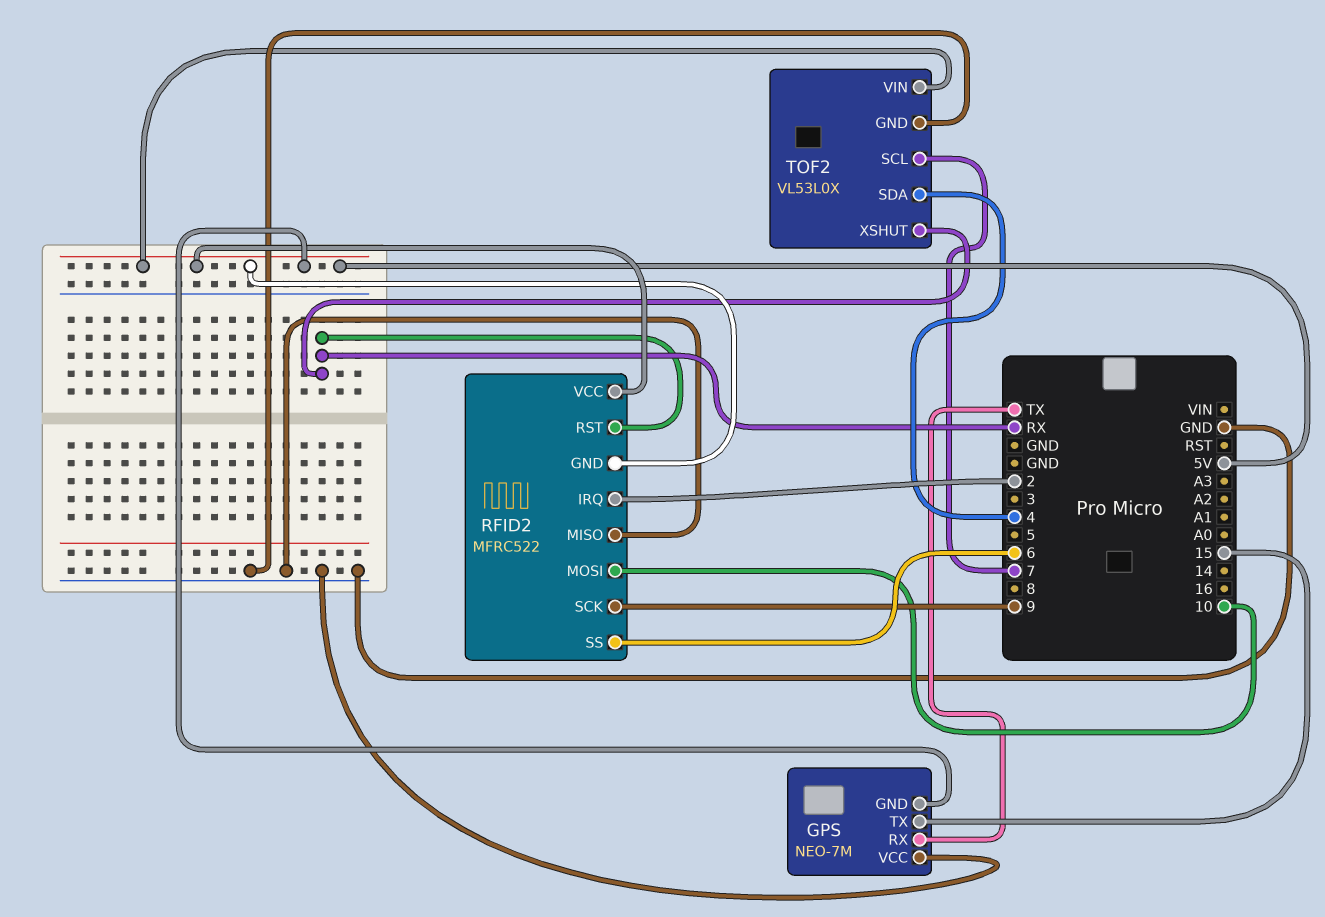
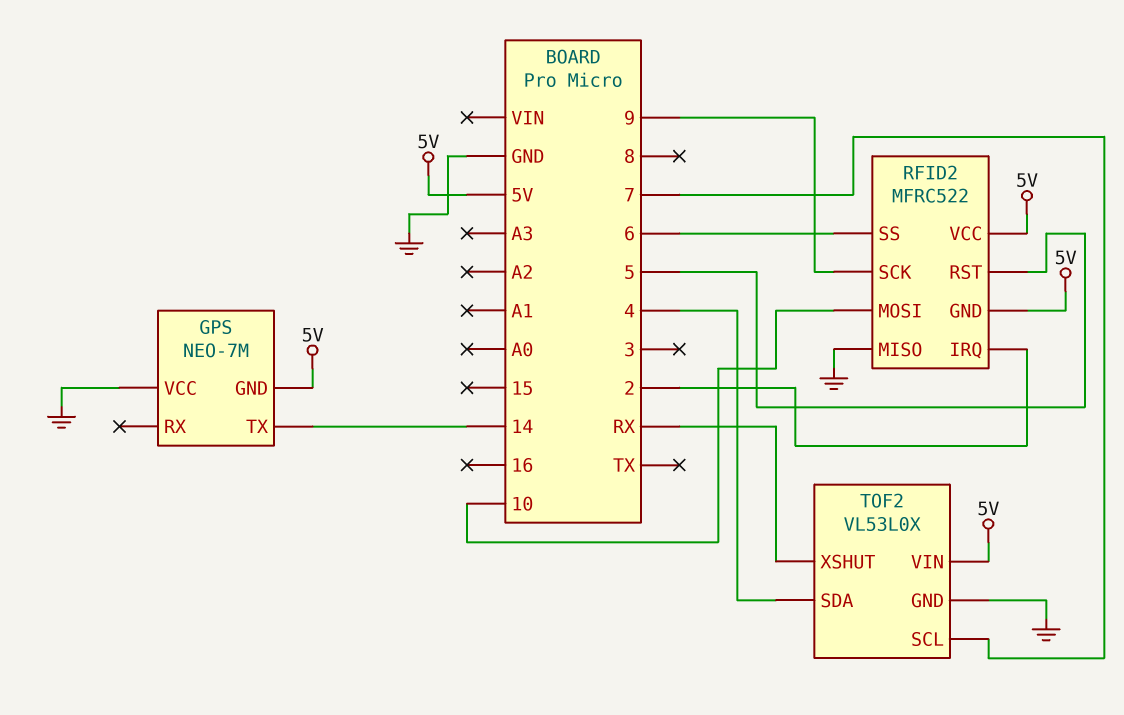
GPS pin RX: TX -> none
GPS pin TX: 15 -> 14
RFID2 pin RST: RX -> 5

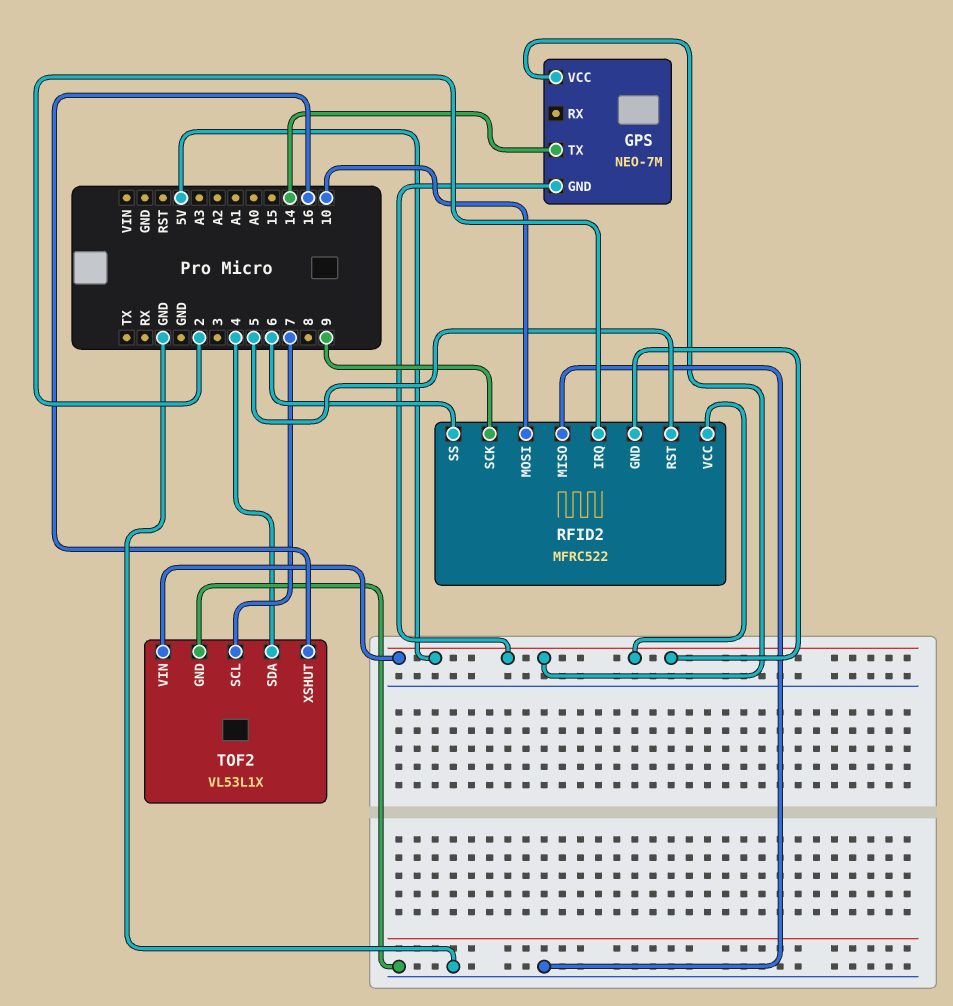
GPS pin VCC: GND -> 5V
TOF2: VL53L0X -> VL53L1X
TOF2 pin XSHUT: RX -> 16

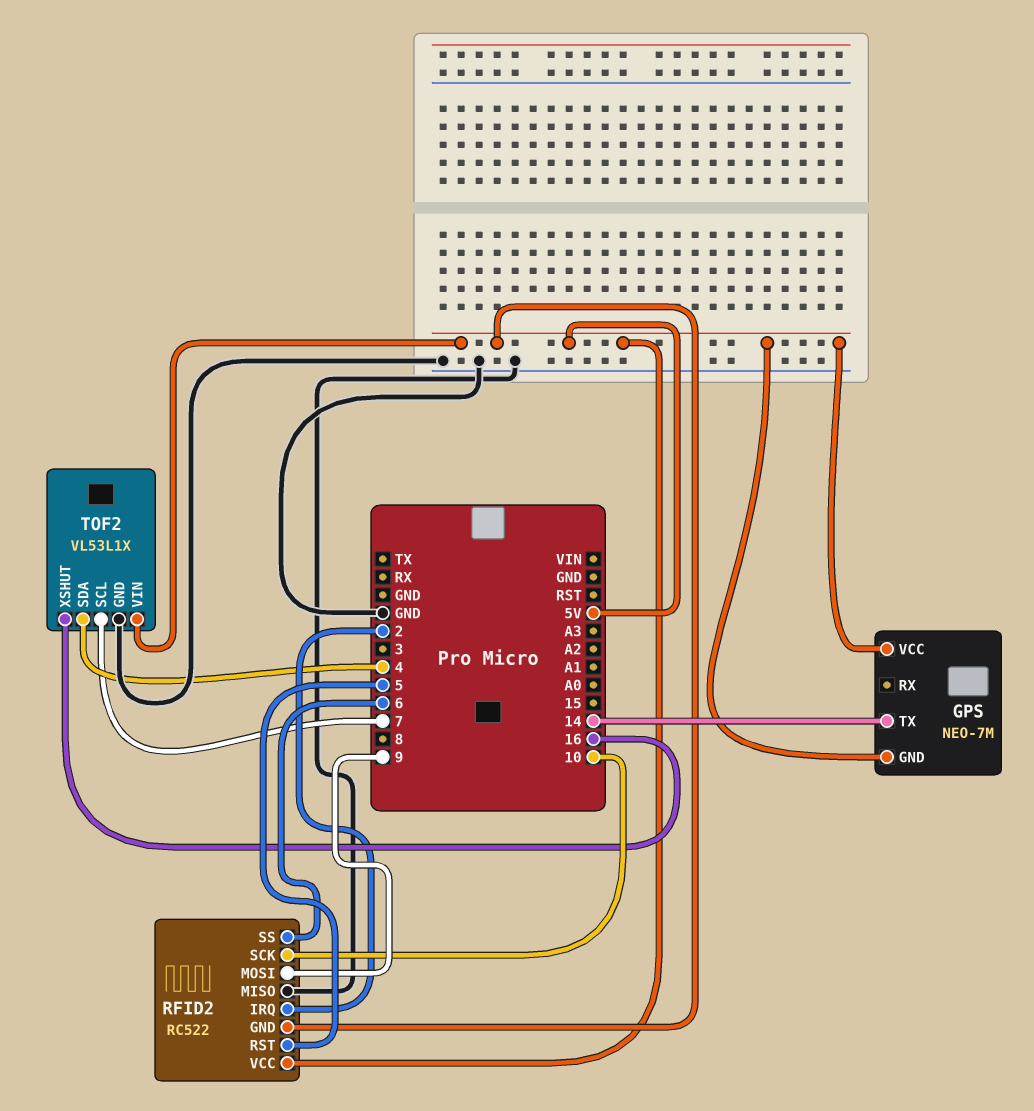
RFID2: MFRC522 -> RC522
RFID2 pin MOSI: 10 -> 9
RFID2 pin SCK: 9 -> 10

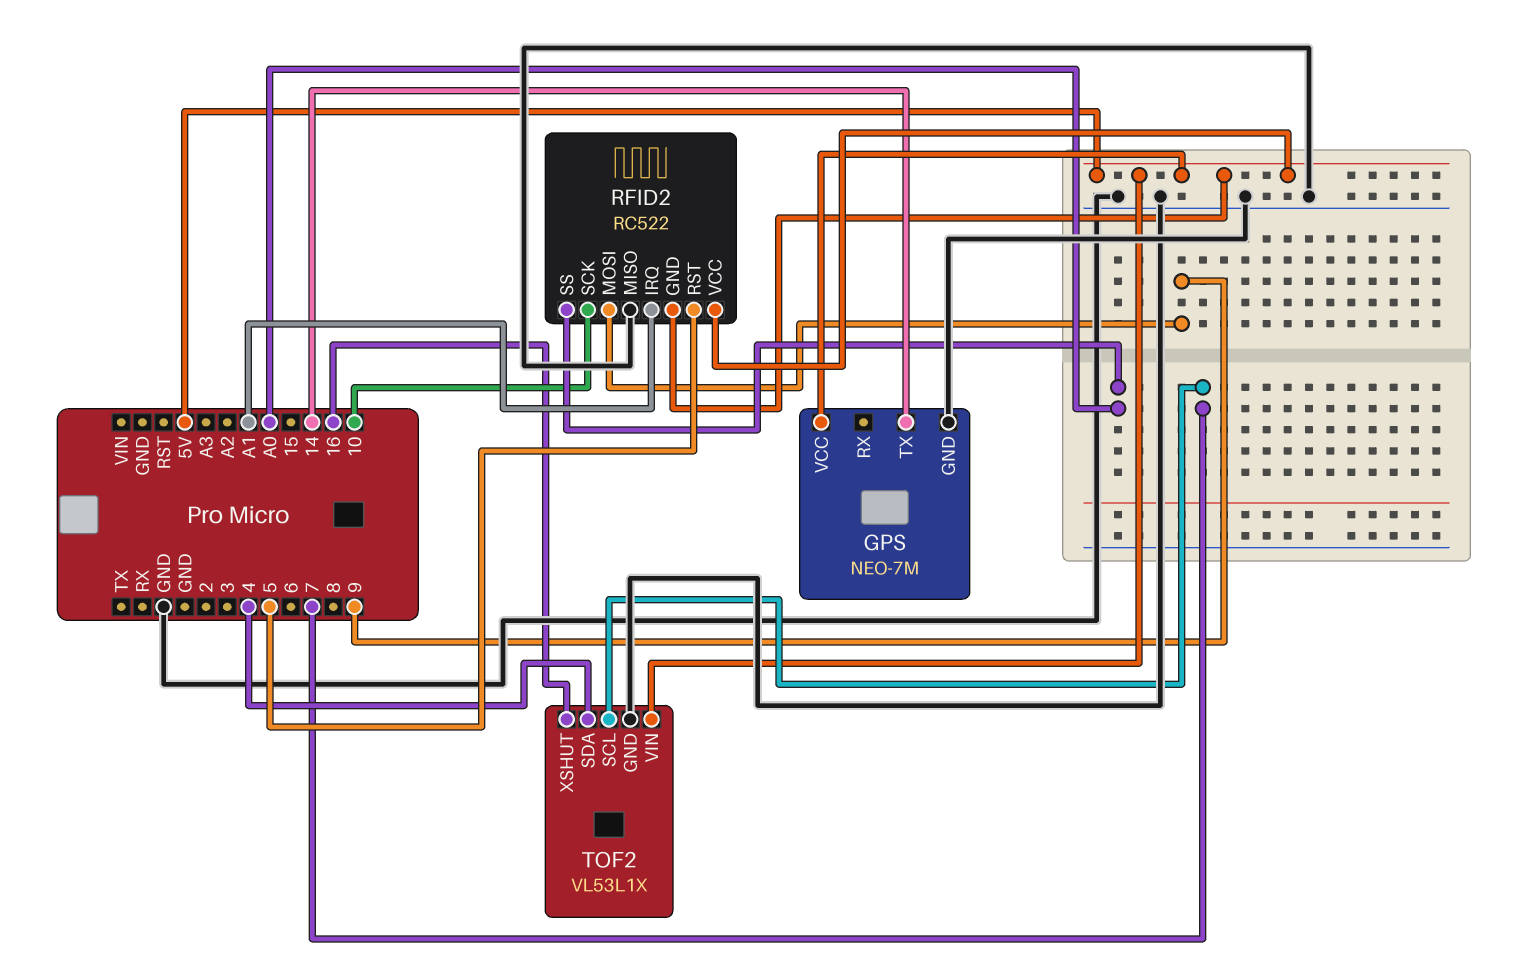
GPS pin GND: 5V -> GND
RFID2 pin IRQ: 2 -> A1
RFID2 pin SS: 6 -> A0

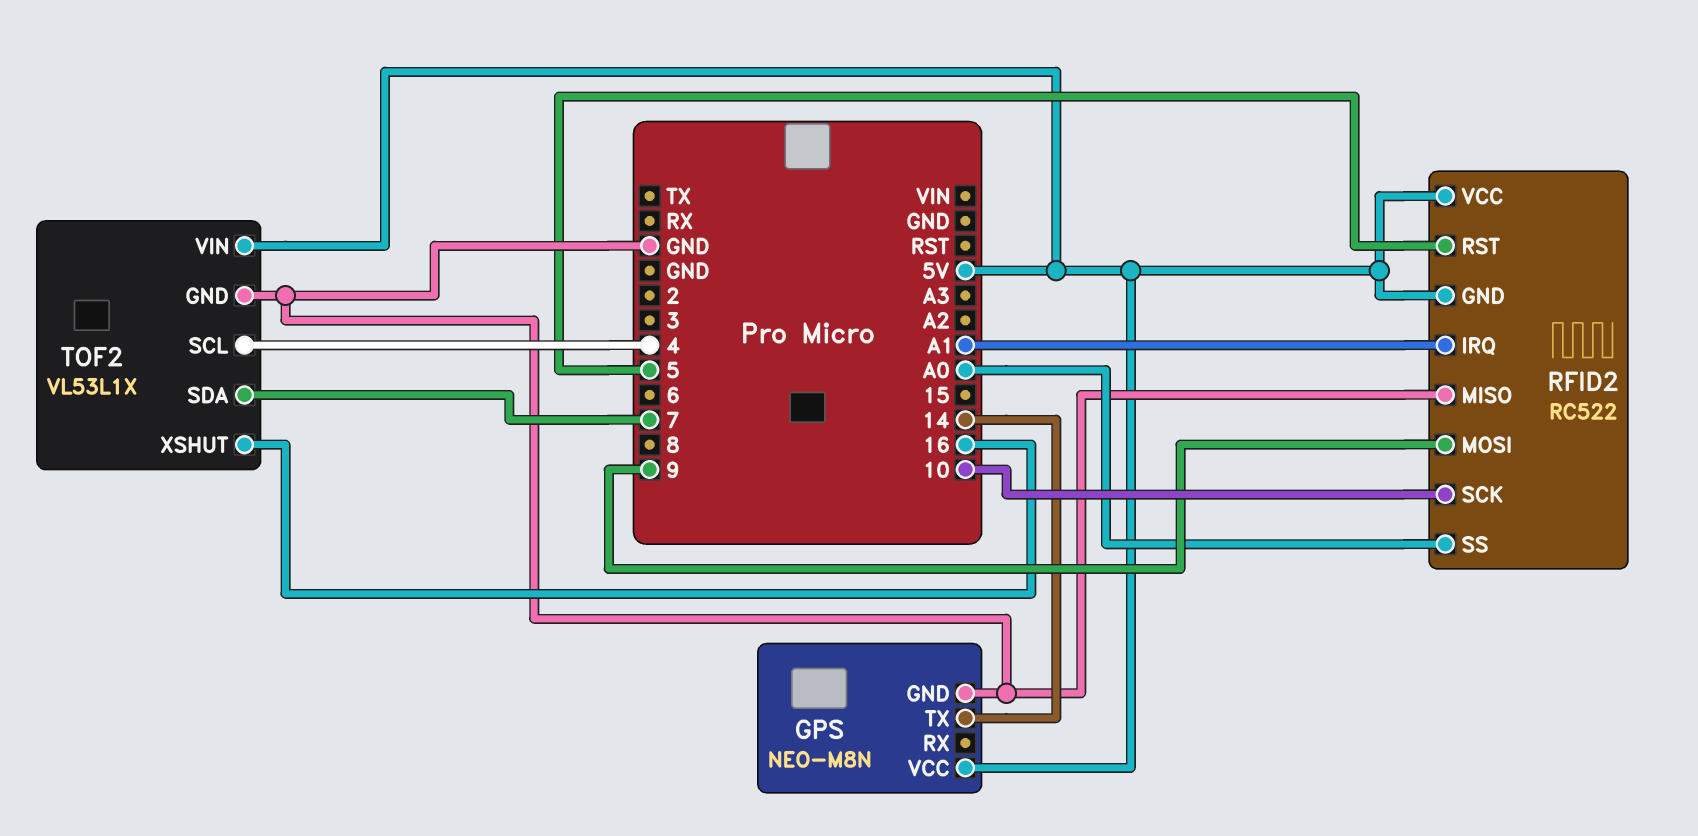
GPS: NEO-7M -> NEO-M8N
TOF2 pin SCL: 7 -> 4
TOF2 pin SDA: 4 -> 7

